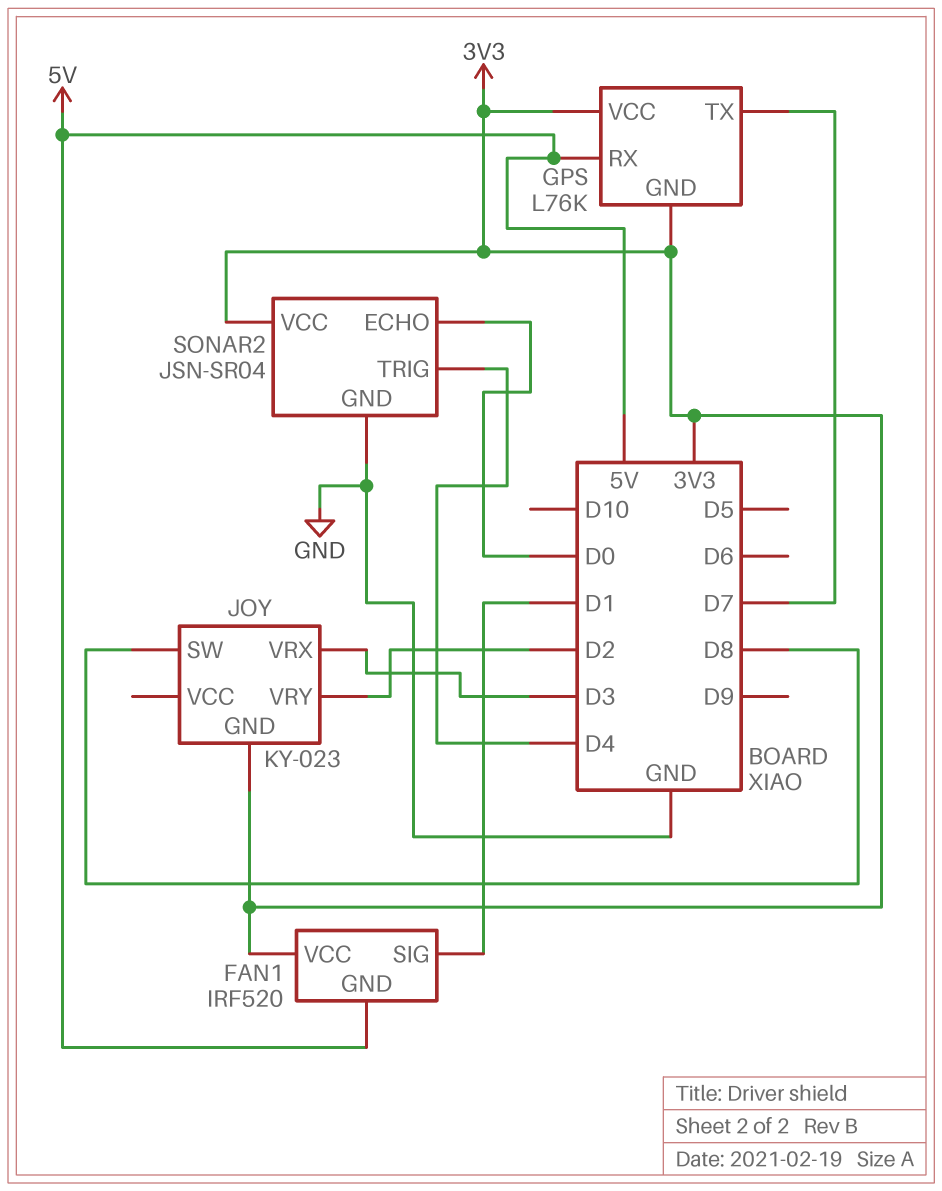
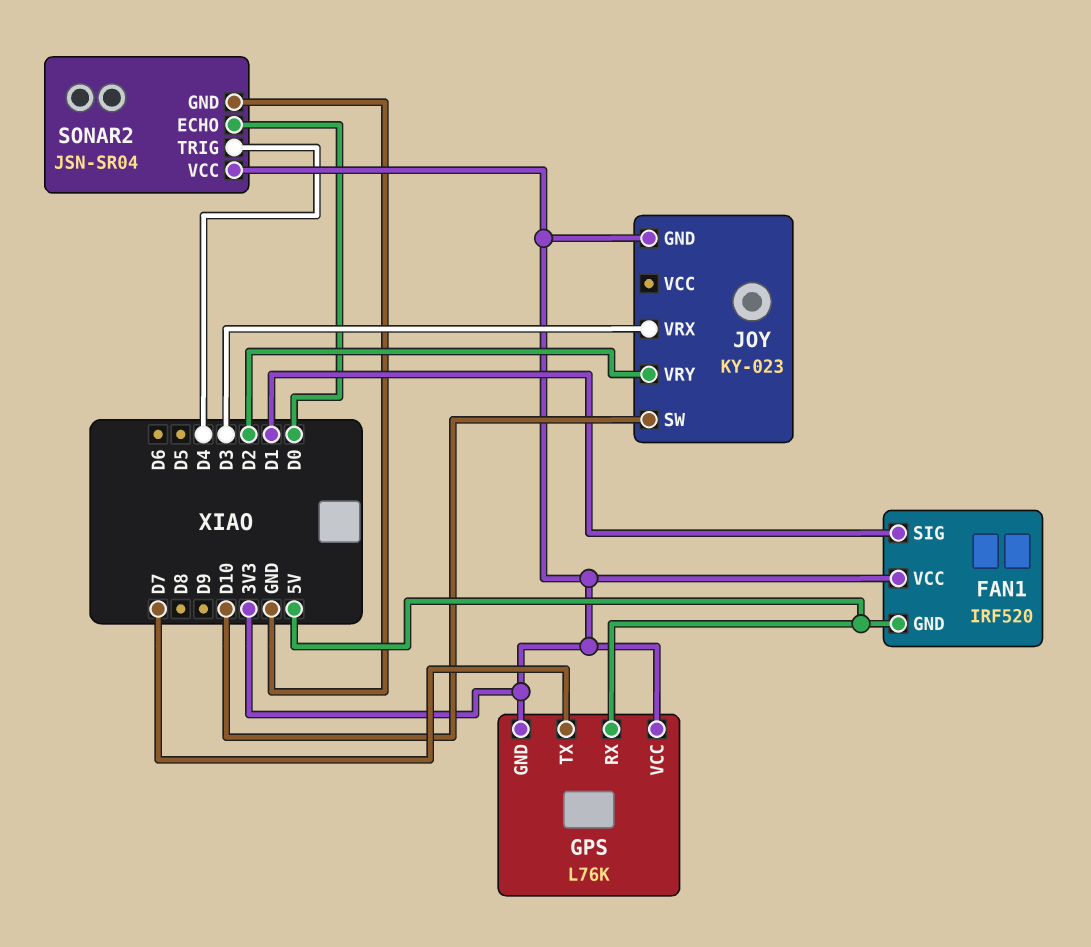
JOY pin SW: D8 -> D10

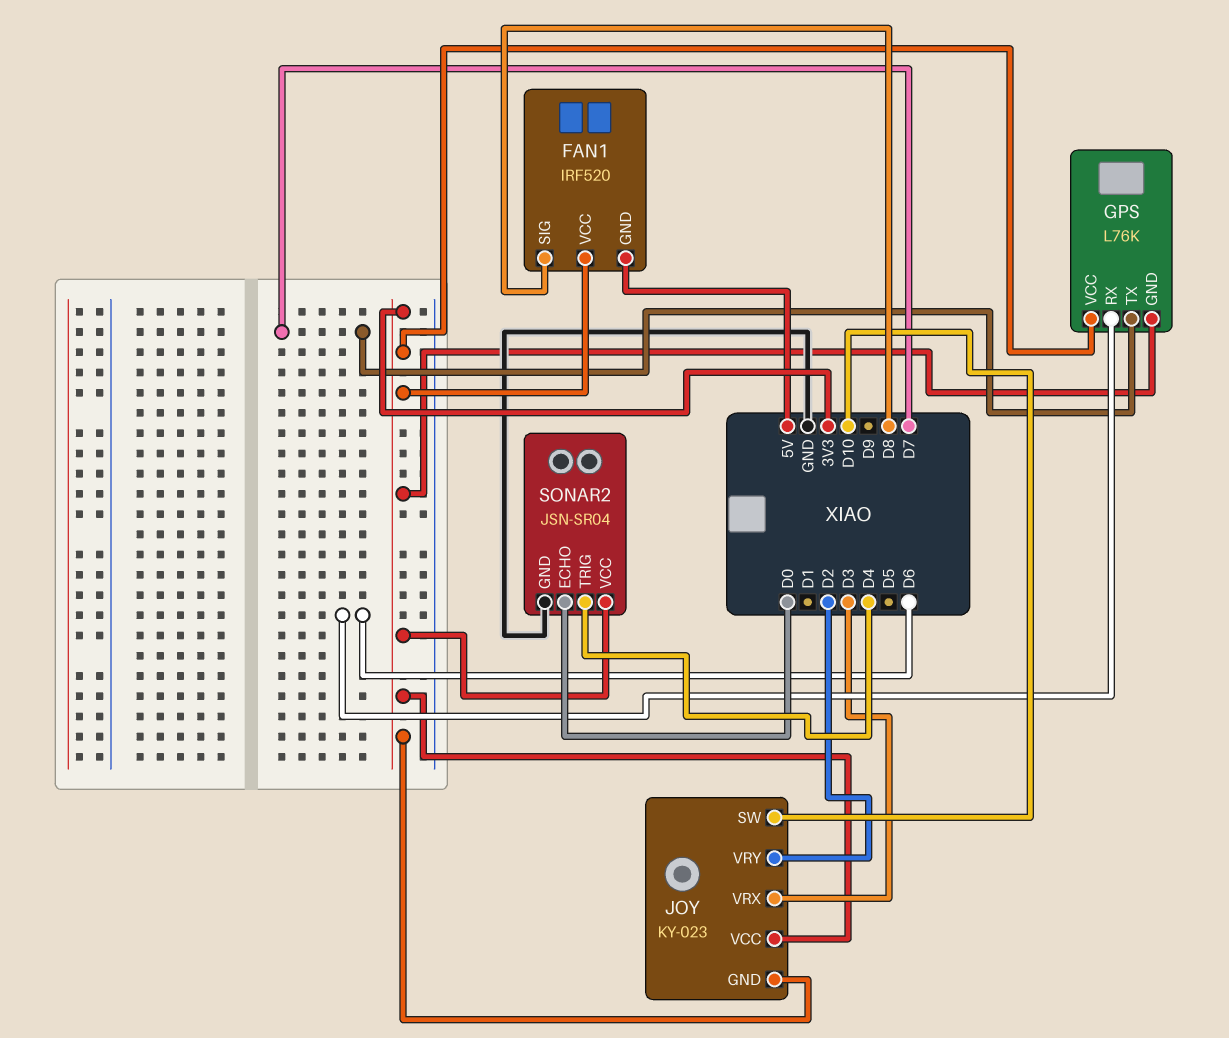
FAN1 pin SIG: D1 -> D8
GPS pin RX: 5V -> D6
JOY pin VCC: none -> 3V3

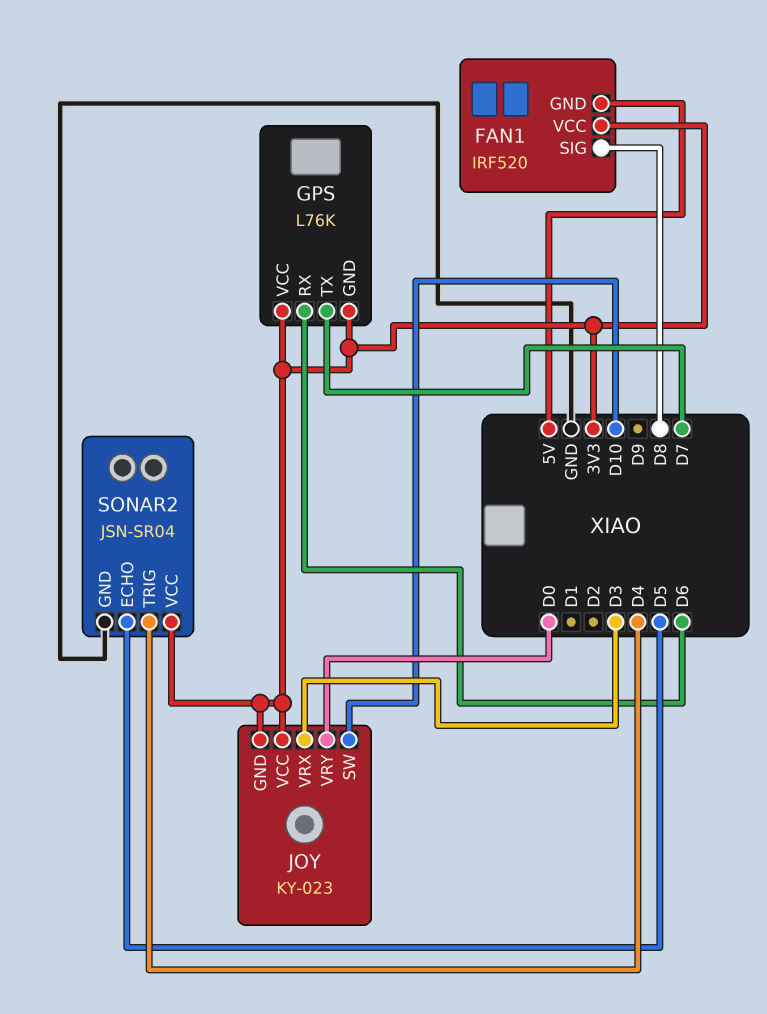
JOY pin VRY: D2 -> D0
SONAR2 pin ECHO: D0 -> D5

